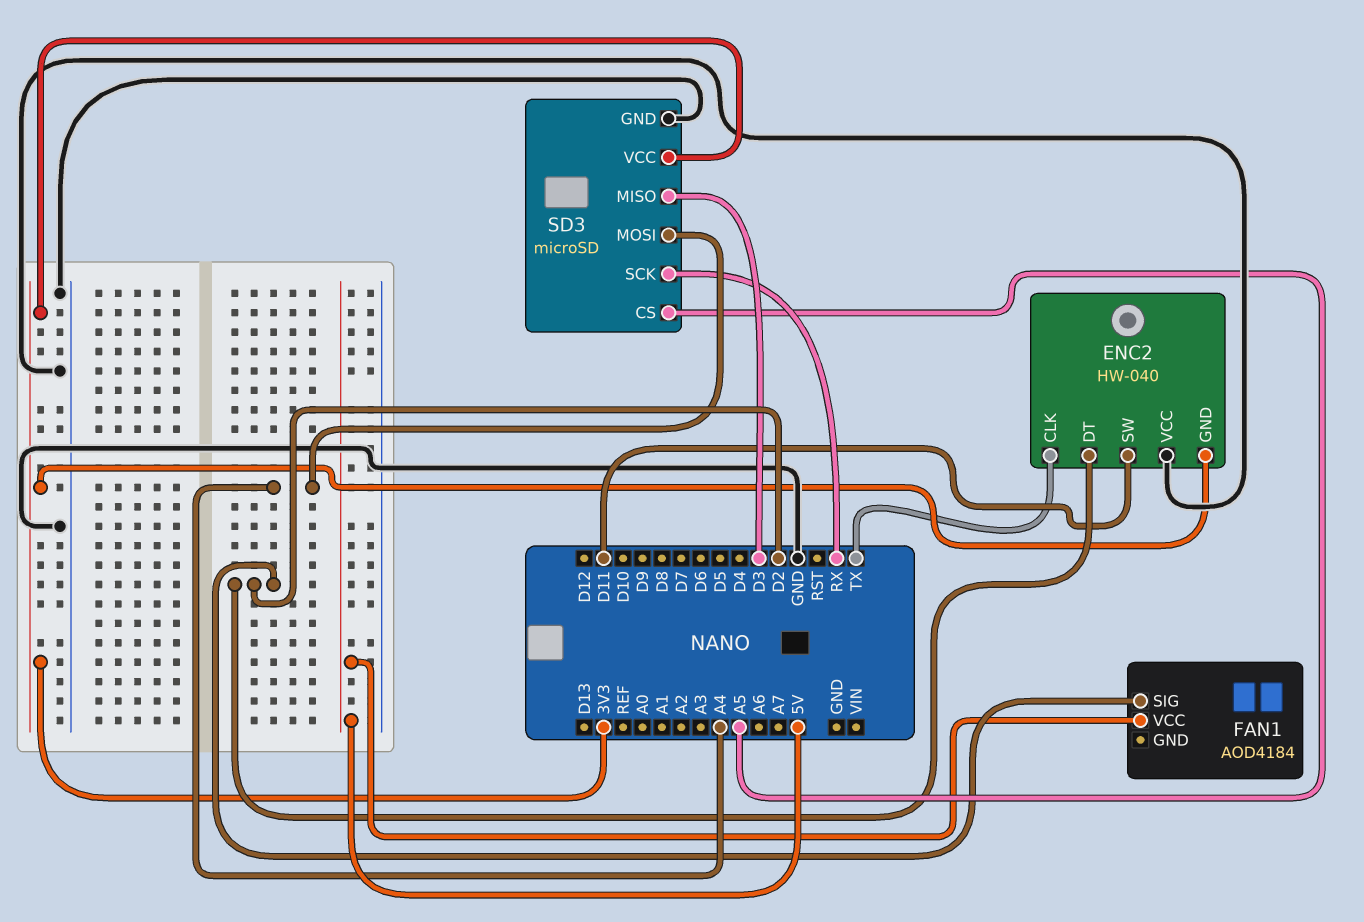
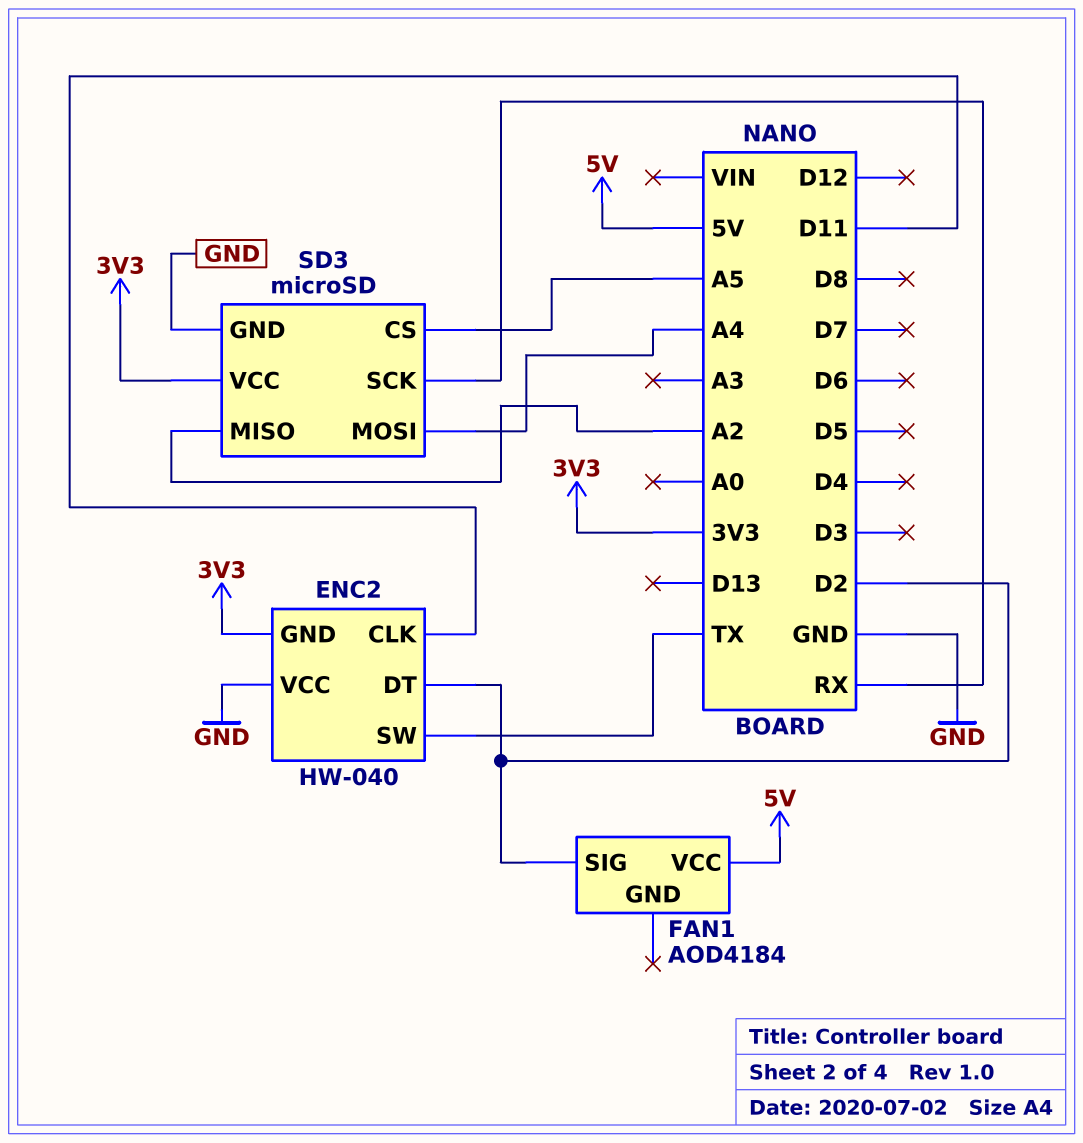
ENC2 pin CLK: TX -> D11
ENC2 pin SW: D11 -> TX
SD3 pin MISO: D3 -> A2

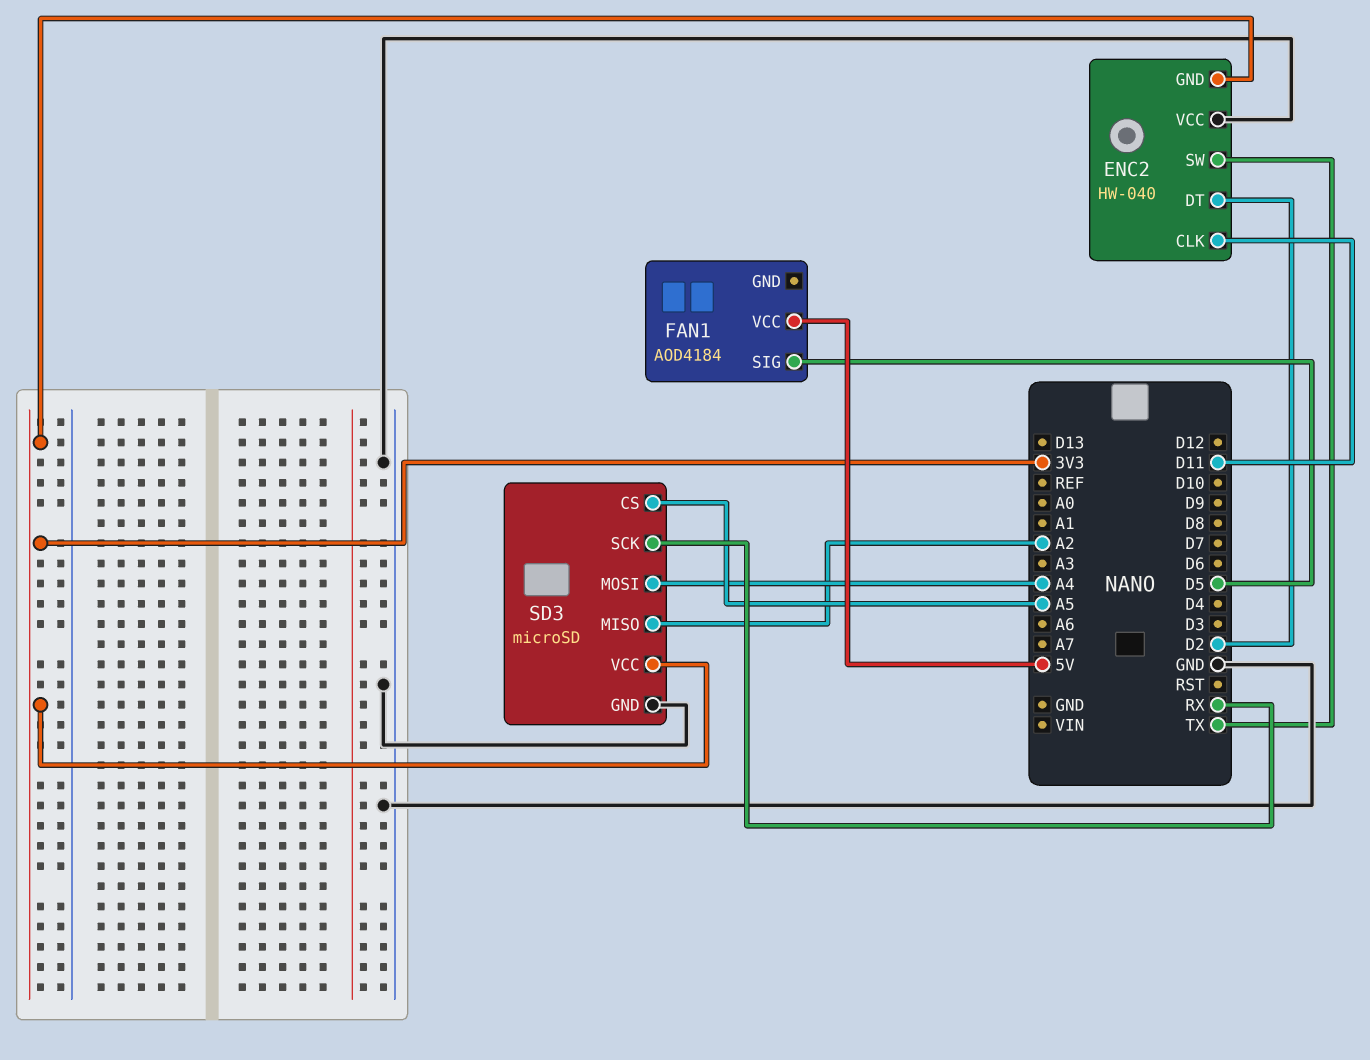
FAN1 pin SIG: D2 -> D5

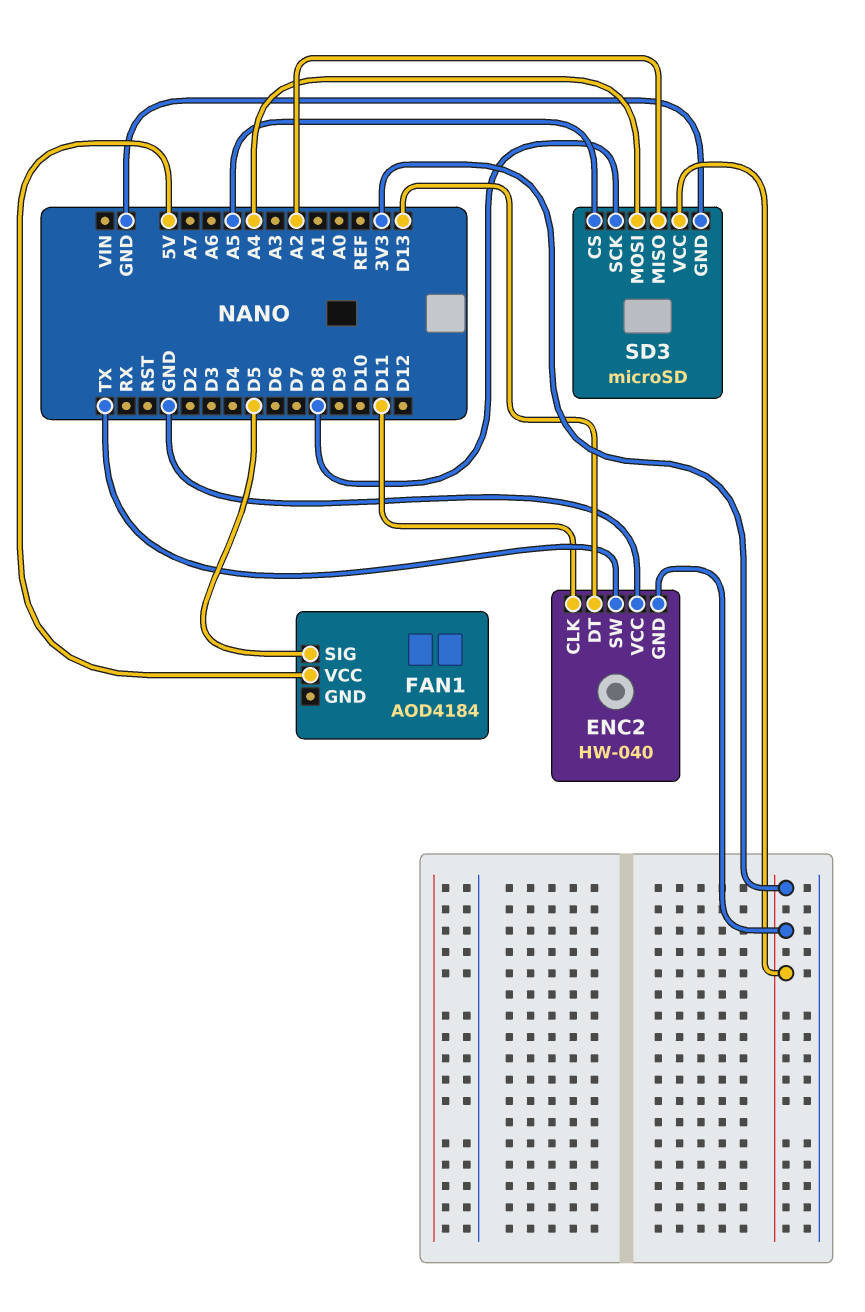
ENC2 pin DT: D2 -> D13
SD3 pin SCK: RX -> D8

